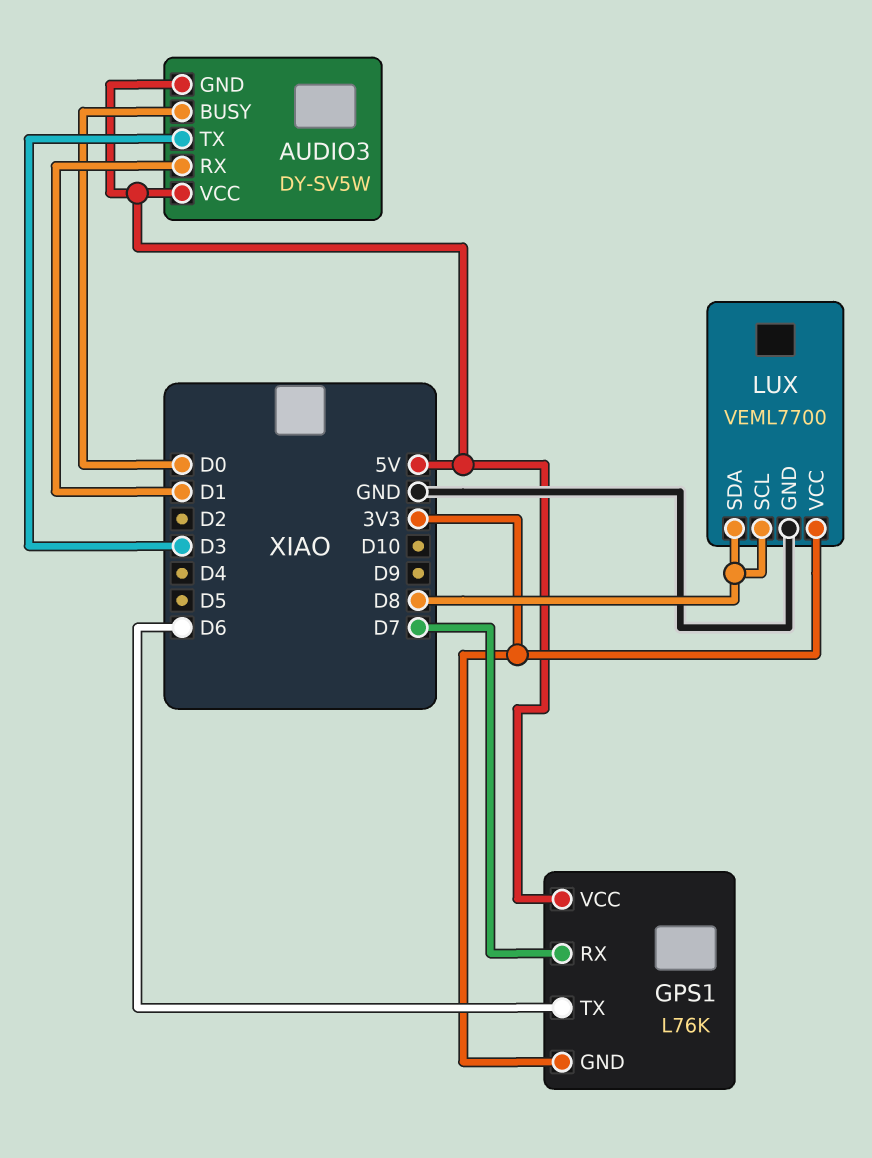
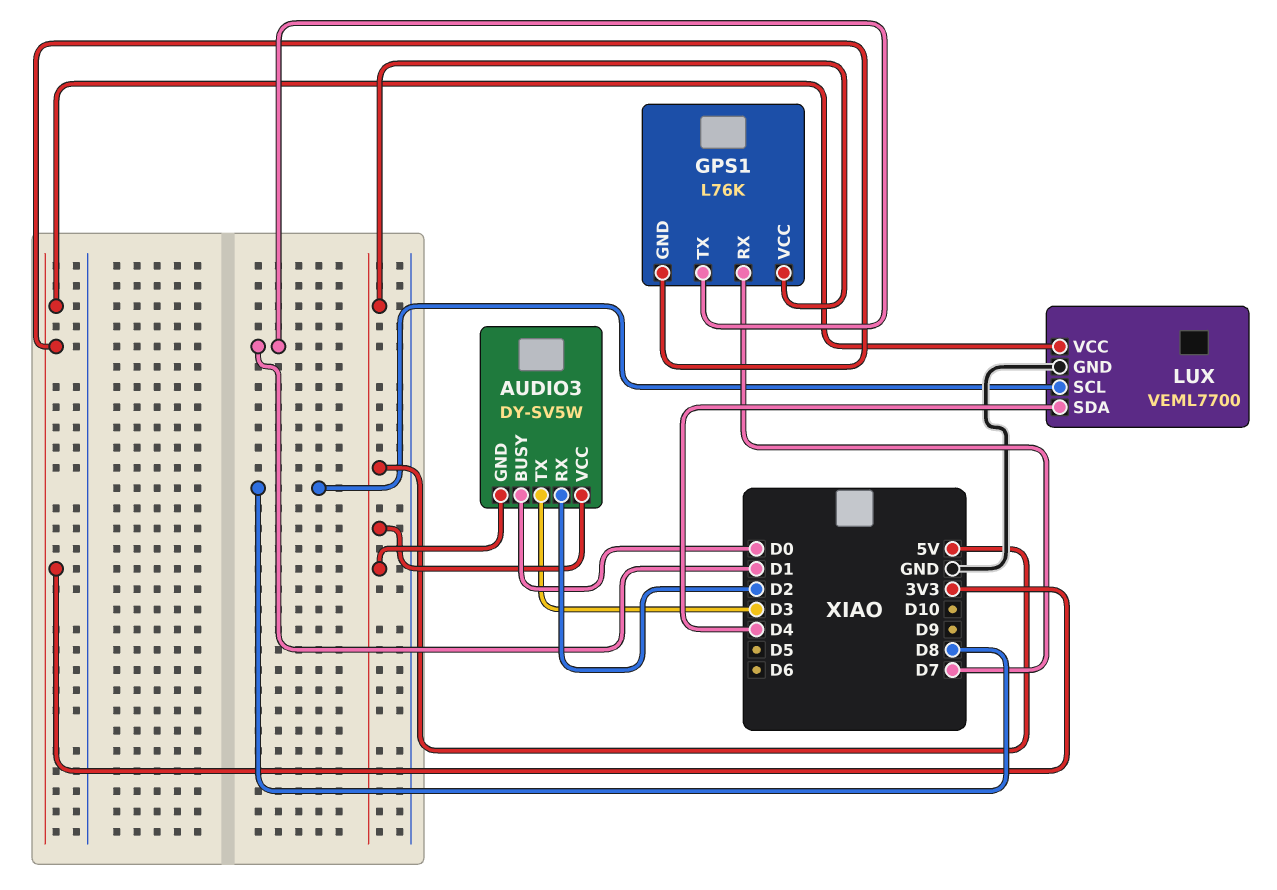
AUDIO3 pin RX: D1 -> D2
GPS1 pin TX: D6 -> D1
LUX pin SDA: D8 -> D4

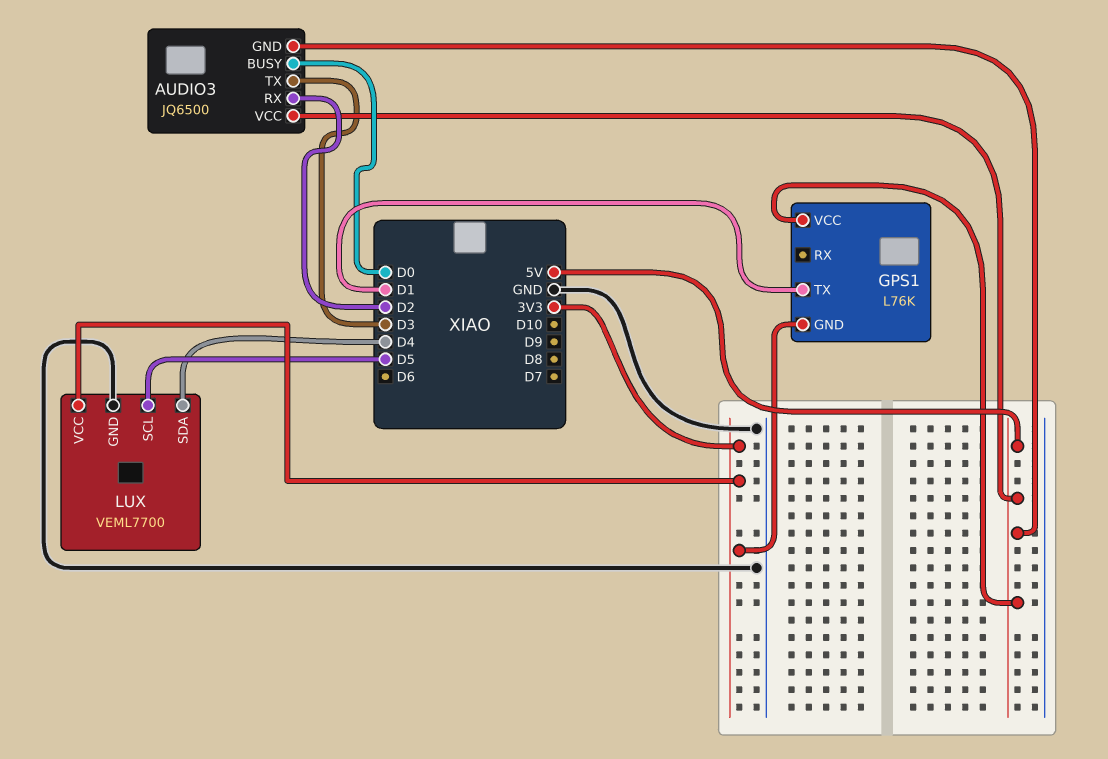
AUDIO3: DY-SV5W -> JQ6500
GPS1 pin RX: D7 -> none
LUX pin SCL: D8 -> D5

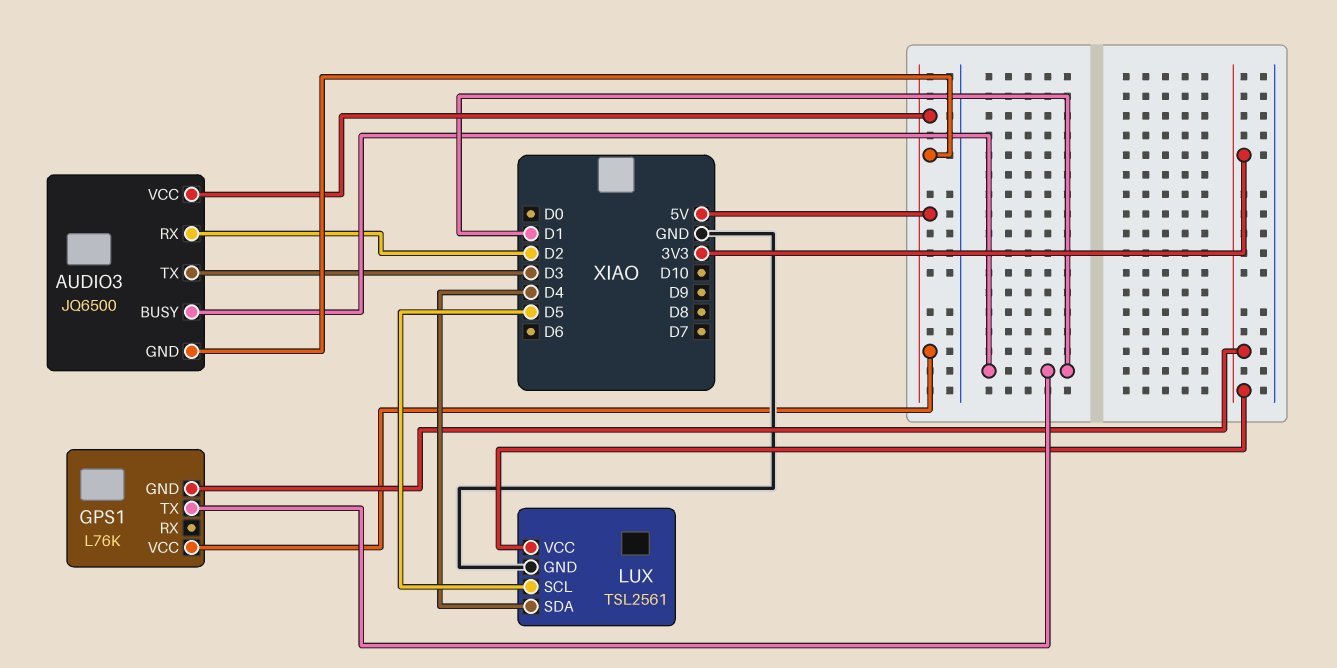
AUDIO3 pin BUSY: D0 -> D1
LUX: VEML7700 -> TSL2561

